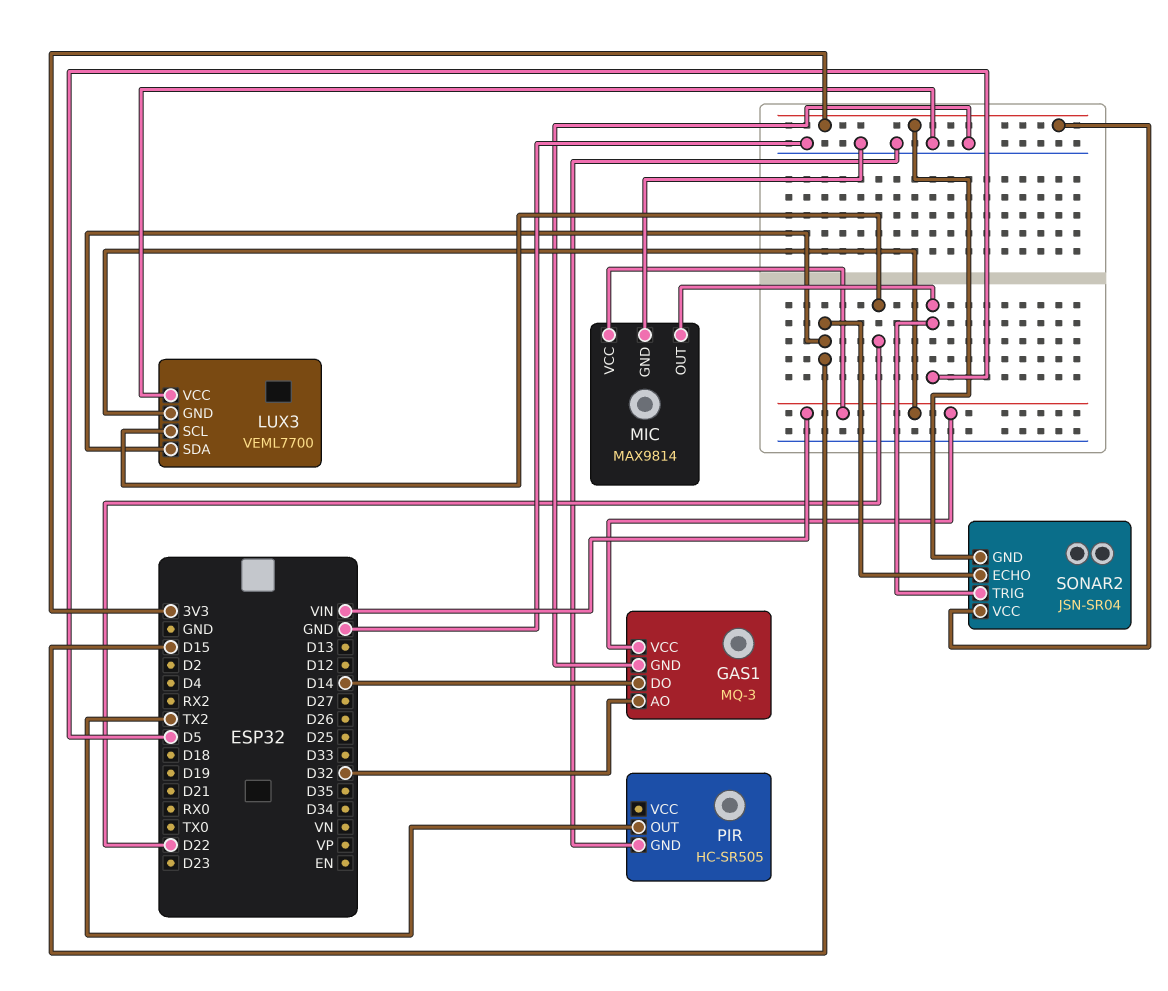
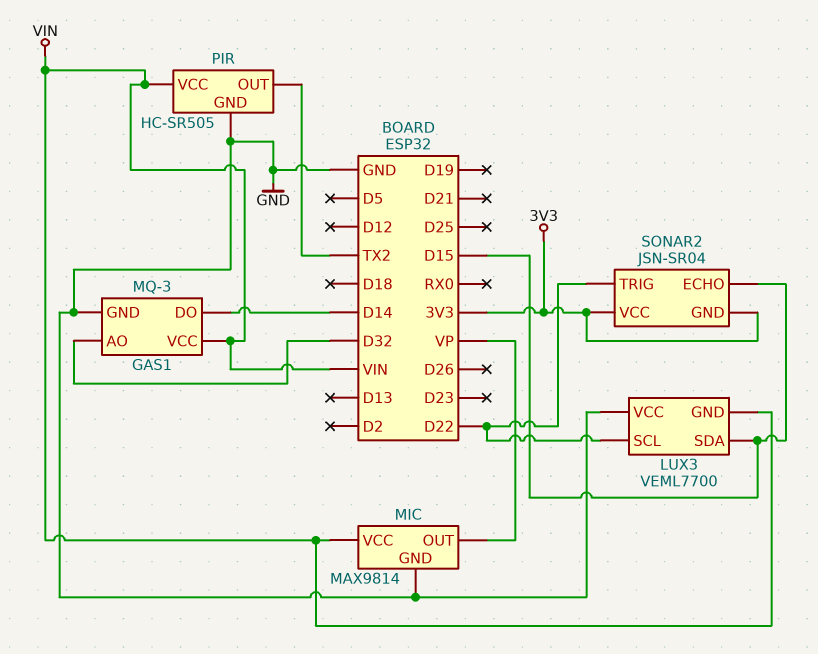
MIC pin OUT: D5 -> VP
PIR pin VCC: none -> VIN
SONAR2 pin TRIG: D5 -> D22

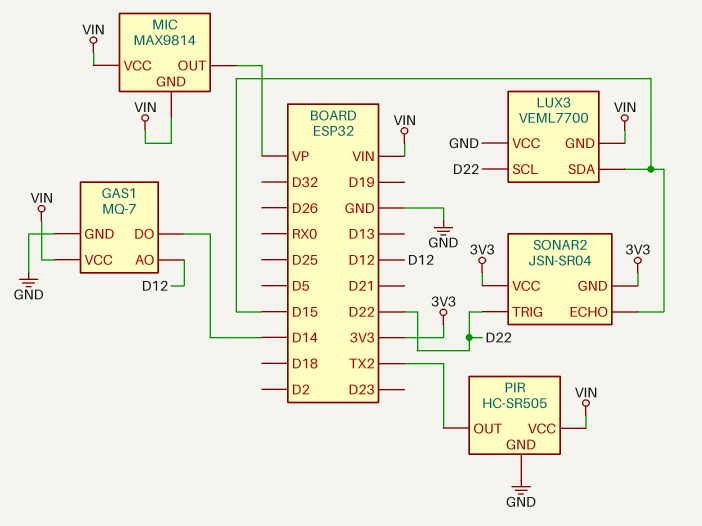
GAS1: MQ-3 -> MQ-7
GAS1 pin AO: D32 -> D12
MIC pin GND: GND -> VIN

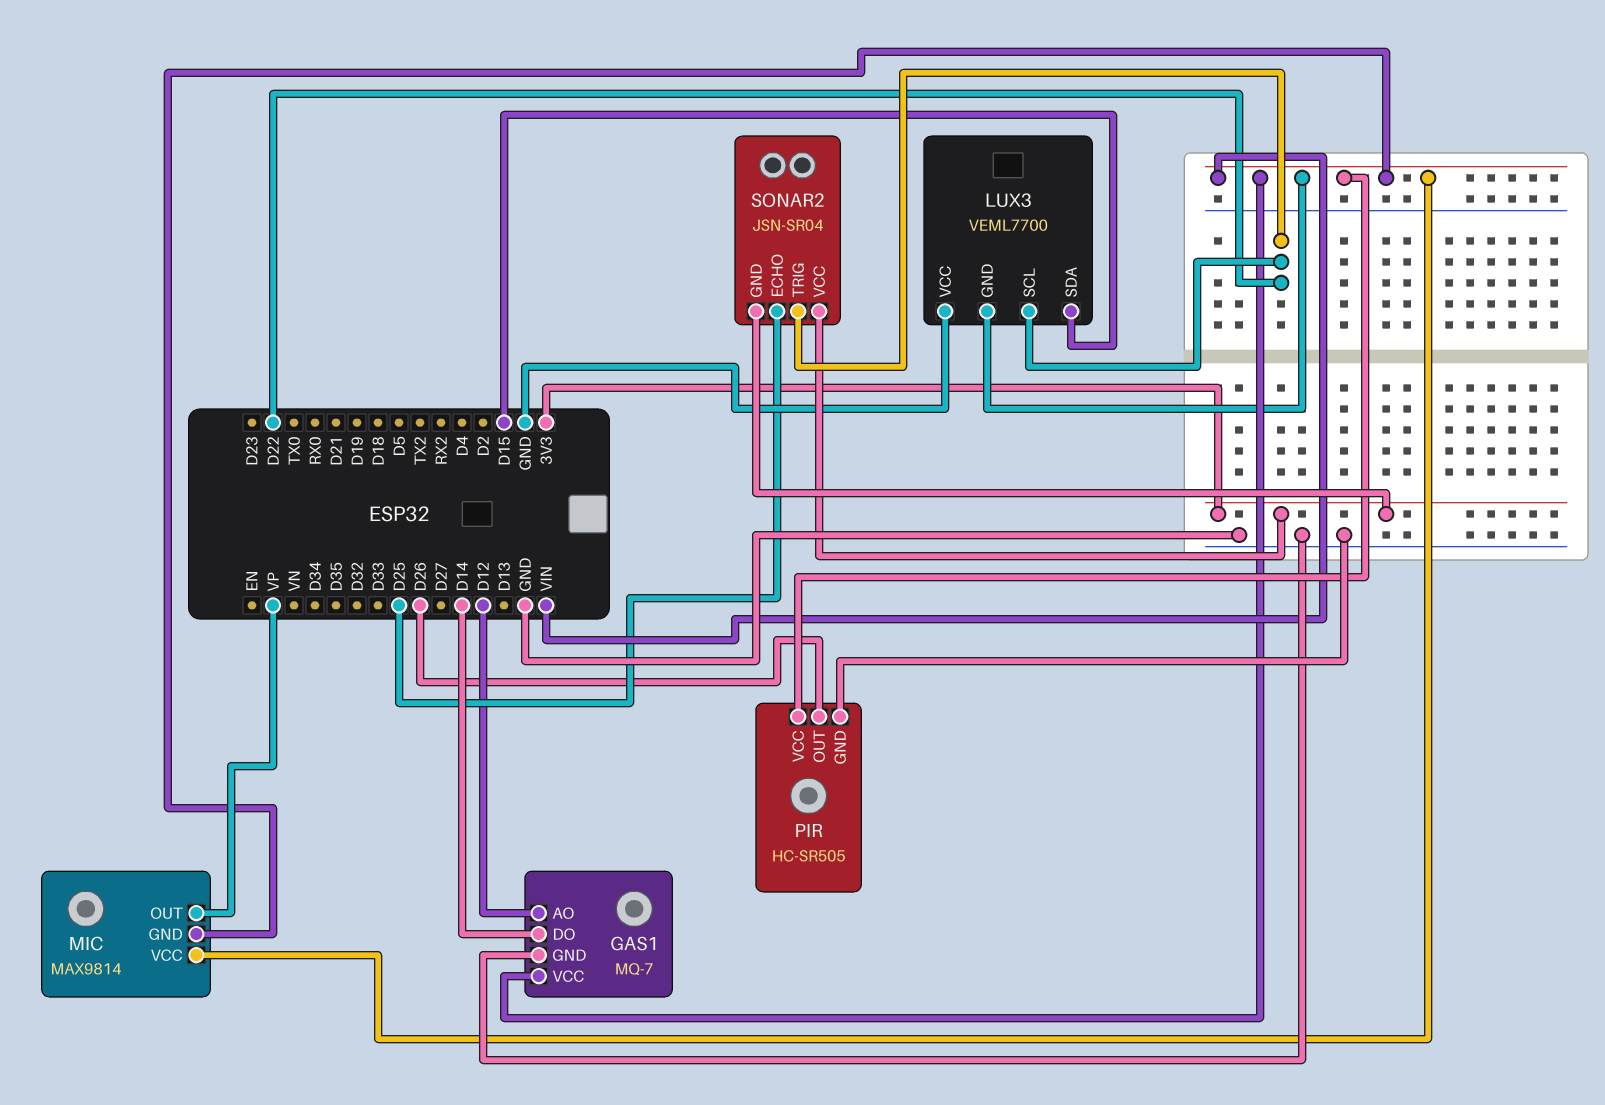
PIR pin OUT: TX2 -> D26
SONAR2 pin ECHO: D15 -> D25

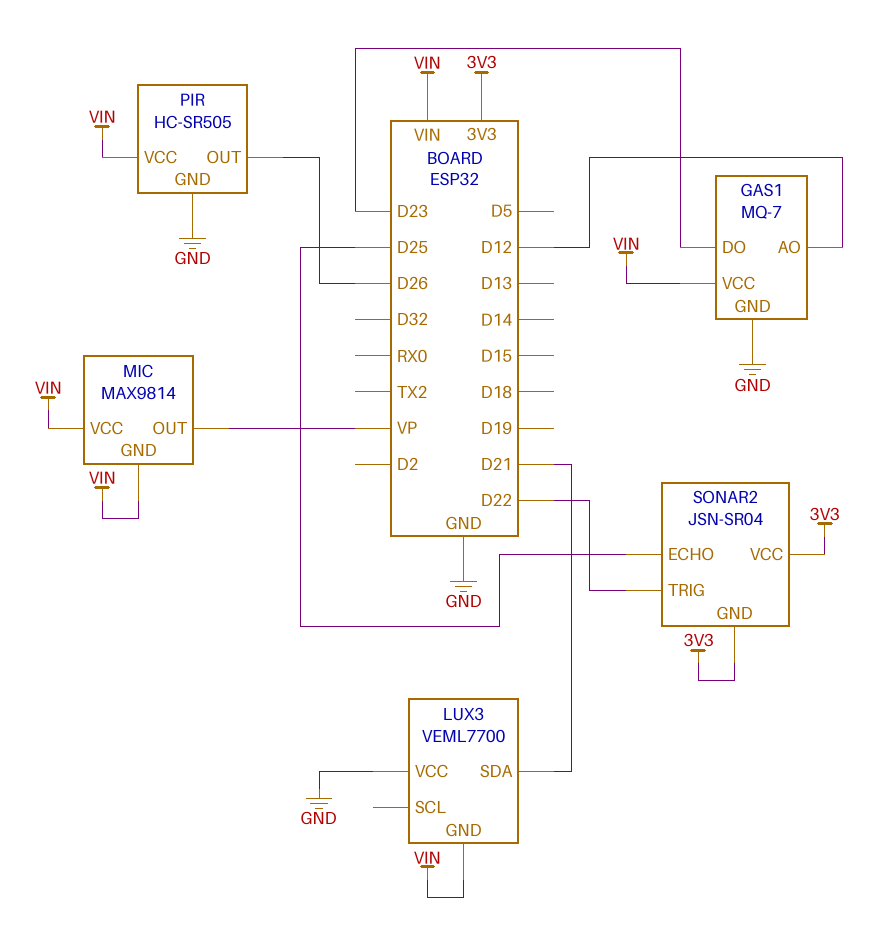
GAS1 pin DO: D14 -> D23
LUX3 pin SCL: D22 -> none
LUX3 pin SDA: D15 -> D21

